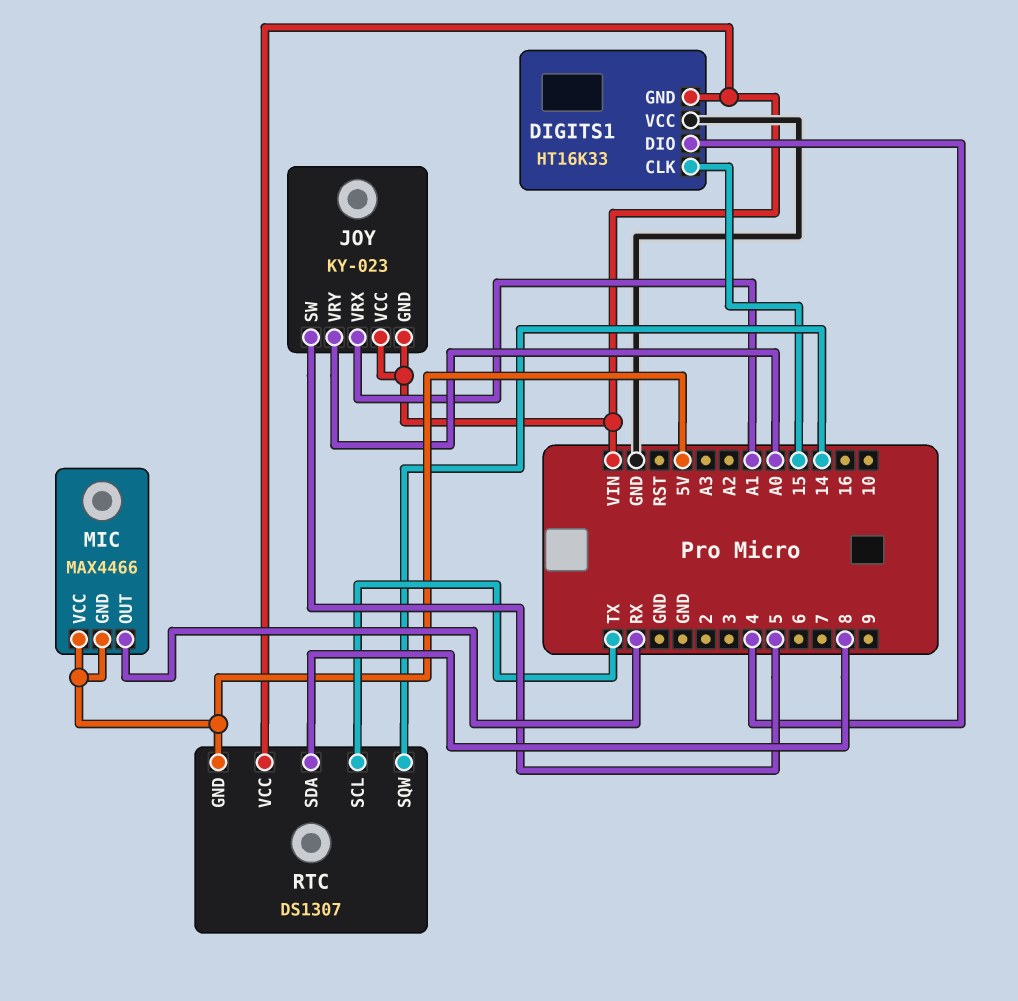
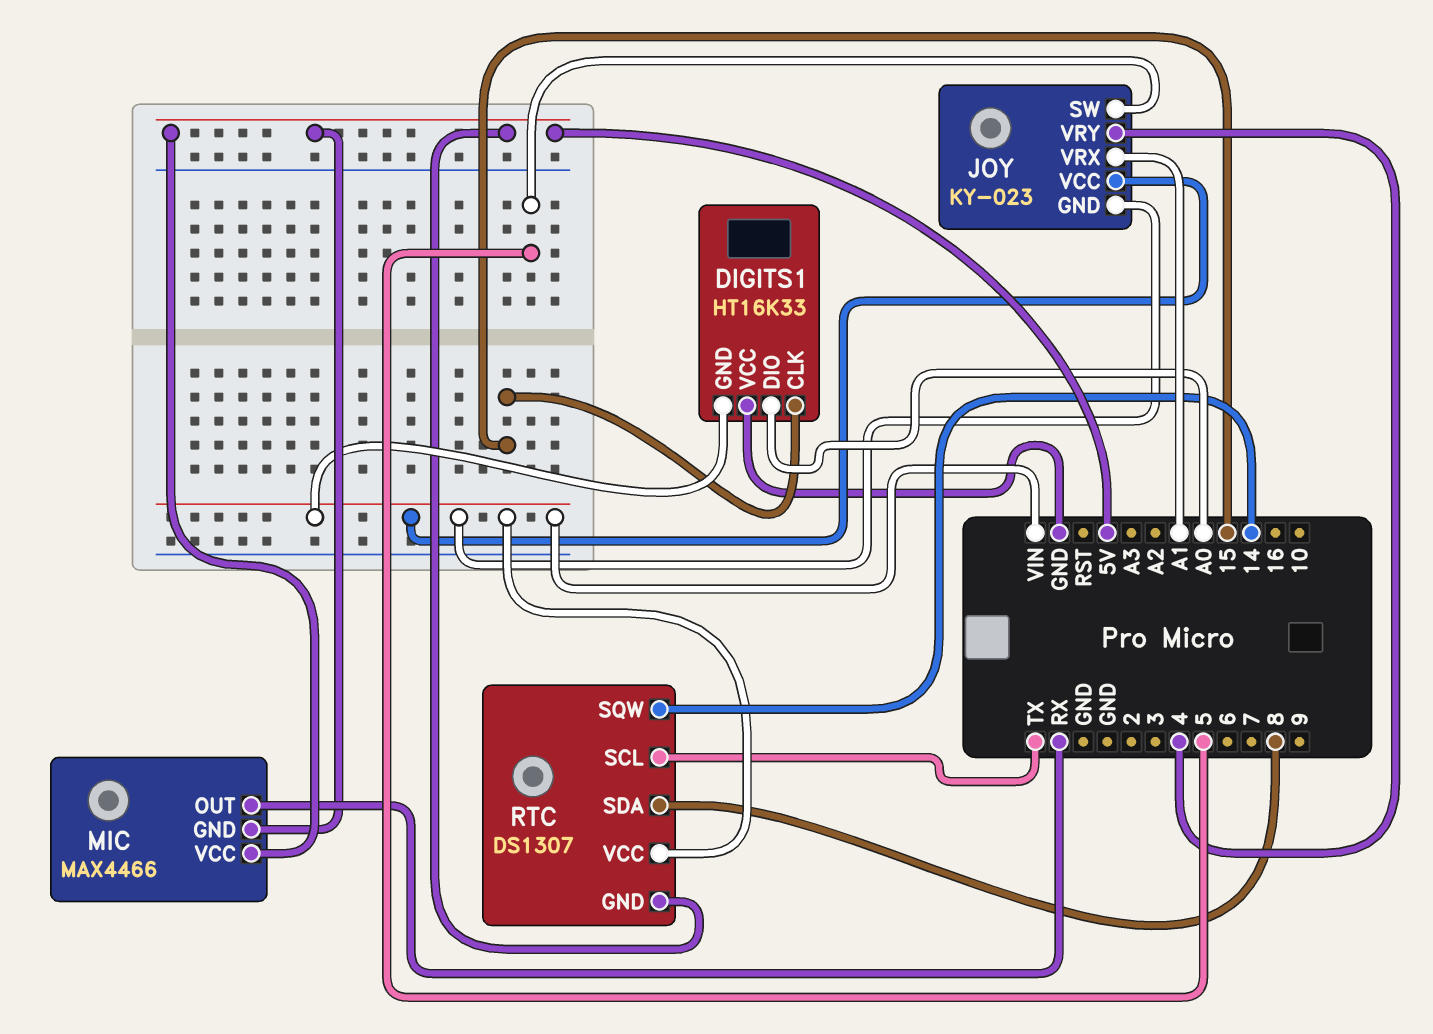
DIGITS1 pin DIO: 4 -> A0
JOY pin VRY: A0 -> 4

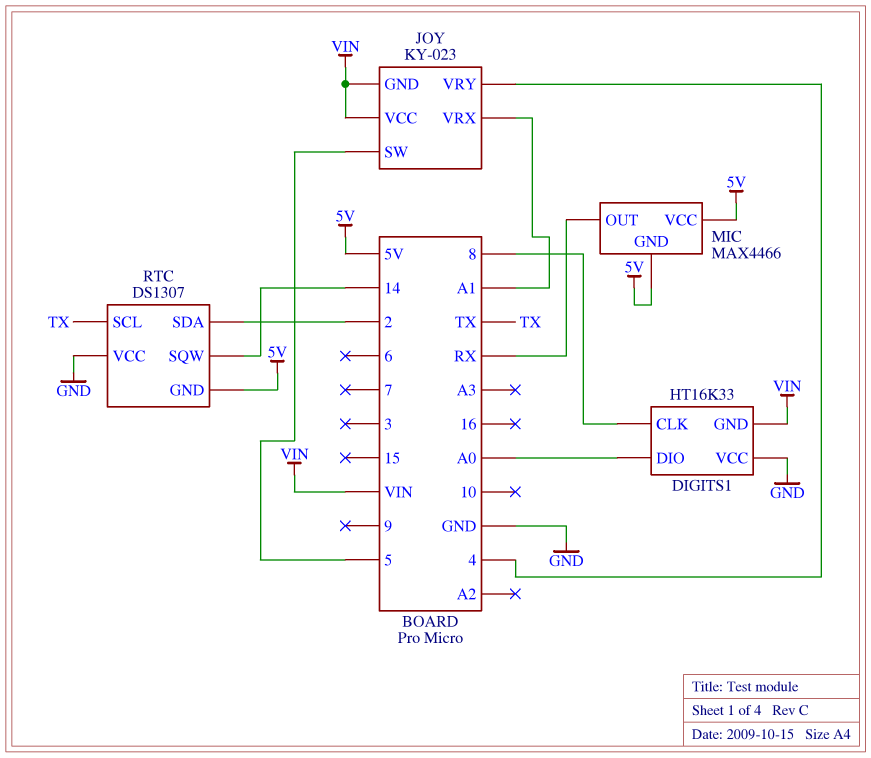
DIGITS1 pin CLK: 15 -> 8
RTC pin SDA: 8 -> 2
RTC pin VCC: VIN -> GND

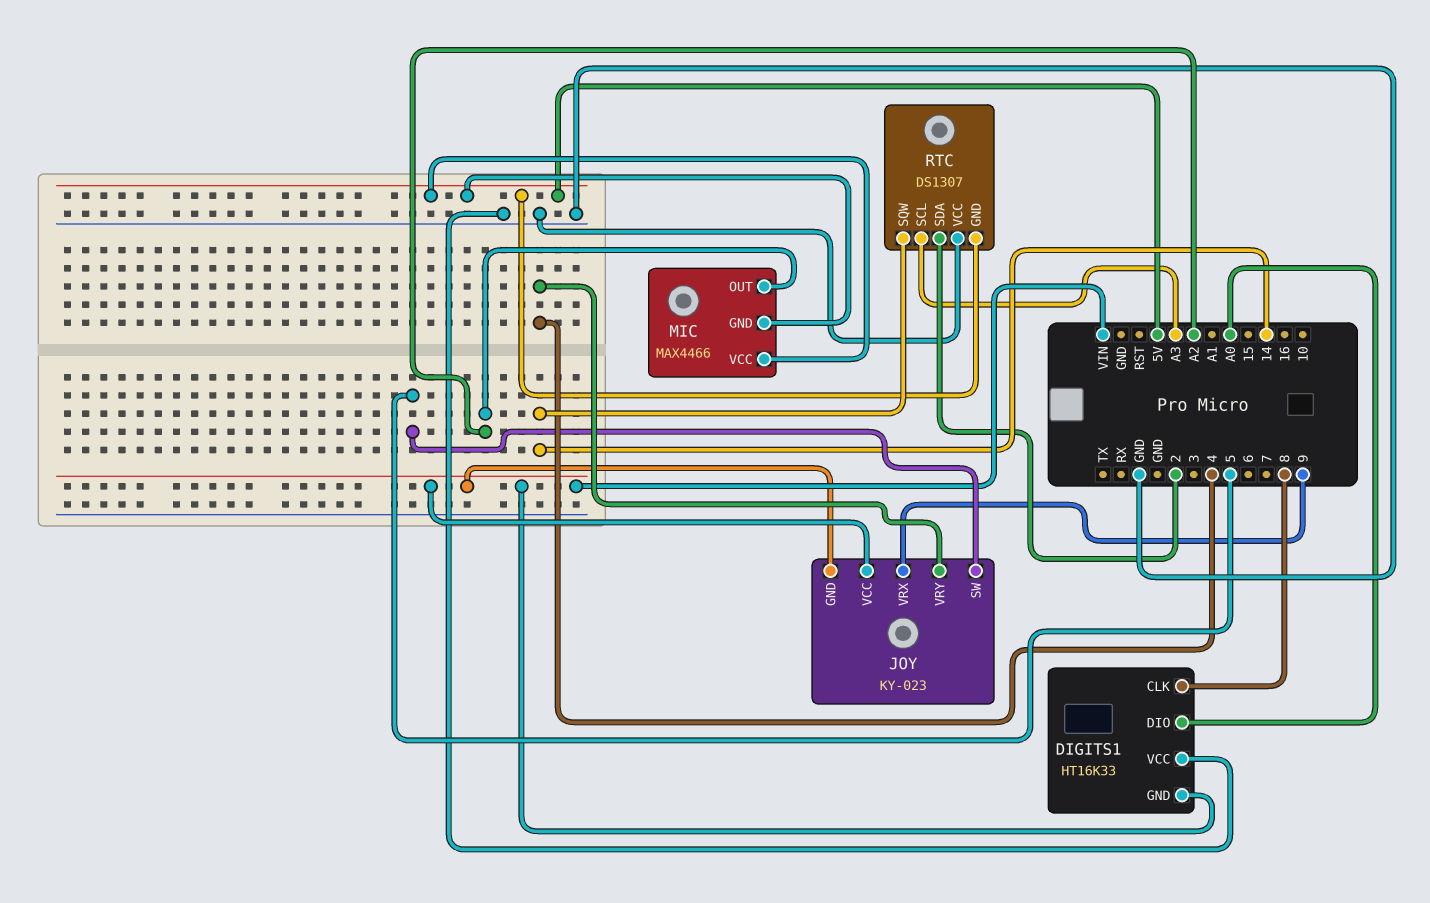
JOY pin VRX: A1 -> 9
MIC pin OUT: RX -> A2
RTC pin SCL: TX -> A3

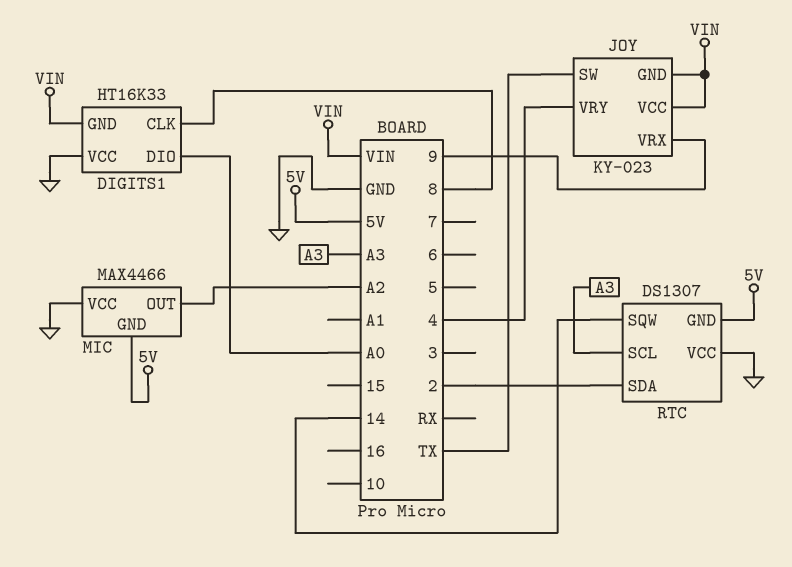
JOY pin SW: 5 -> TX
MIC pin VCC: 5V -> GND

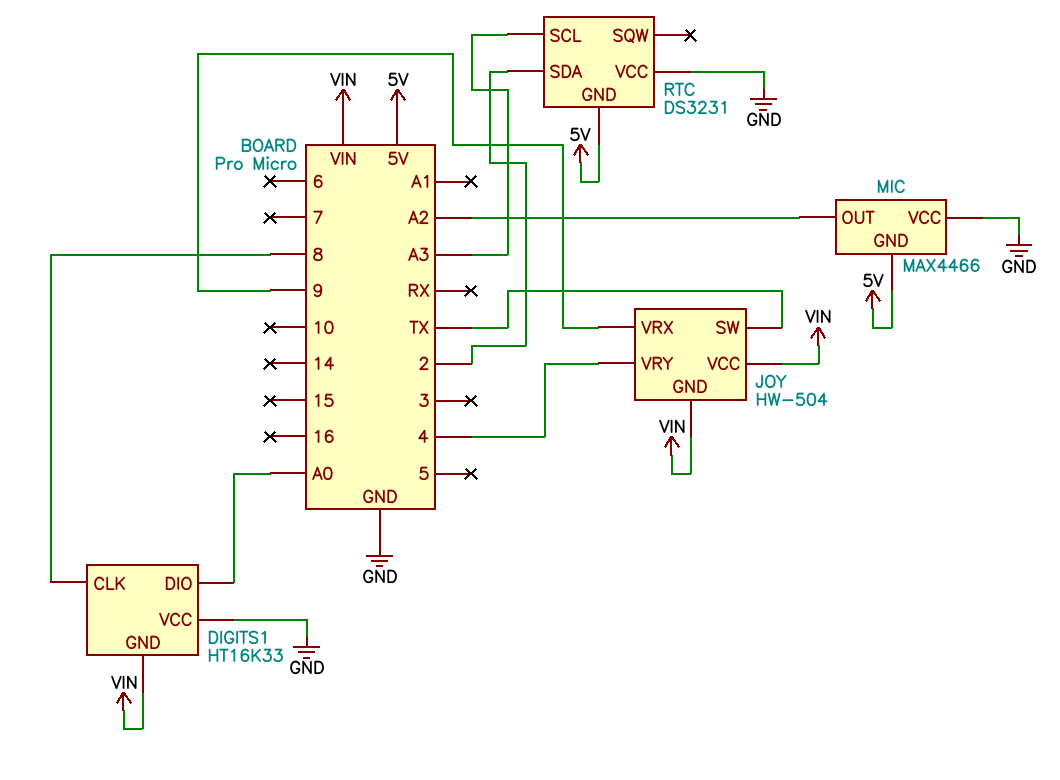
JOY: KY-023 -> HW-504
RTC: DS1307 -> DS3231
RTC pin SQW: 14 -> none

